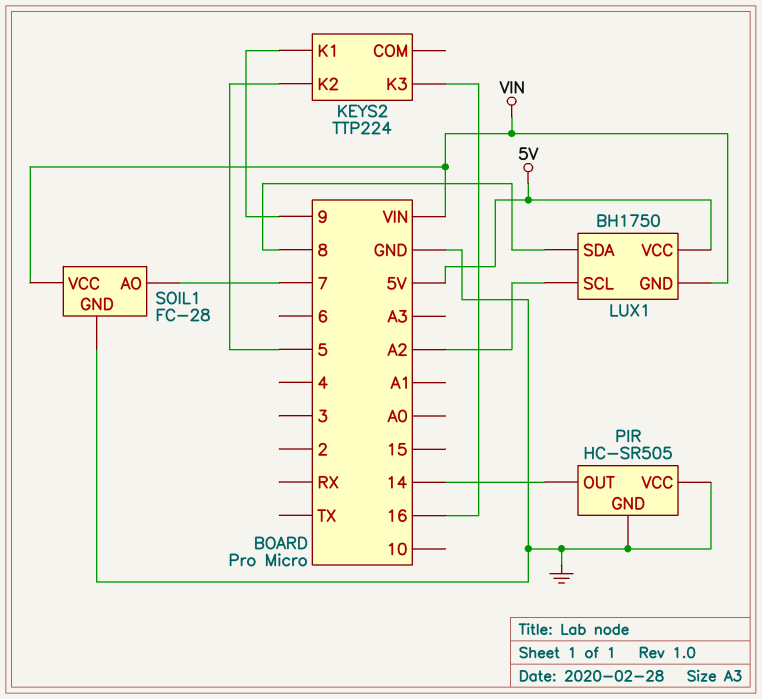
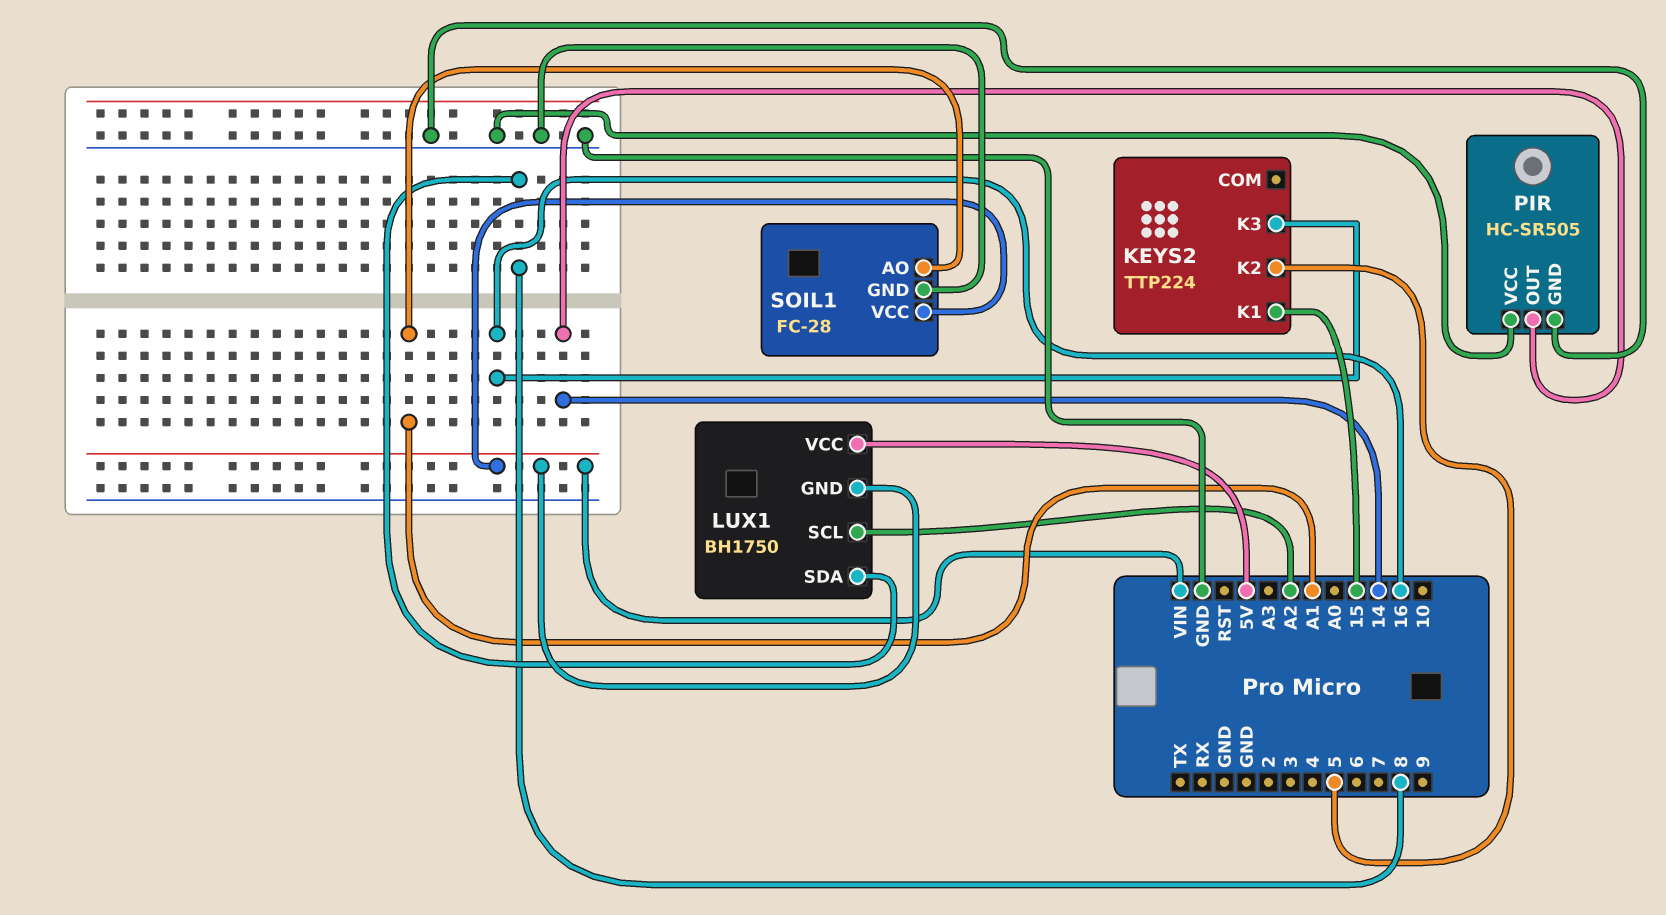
KEYS2 pin K1: 9 -> 15
SOIL1 pin AO: 7 -> A1

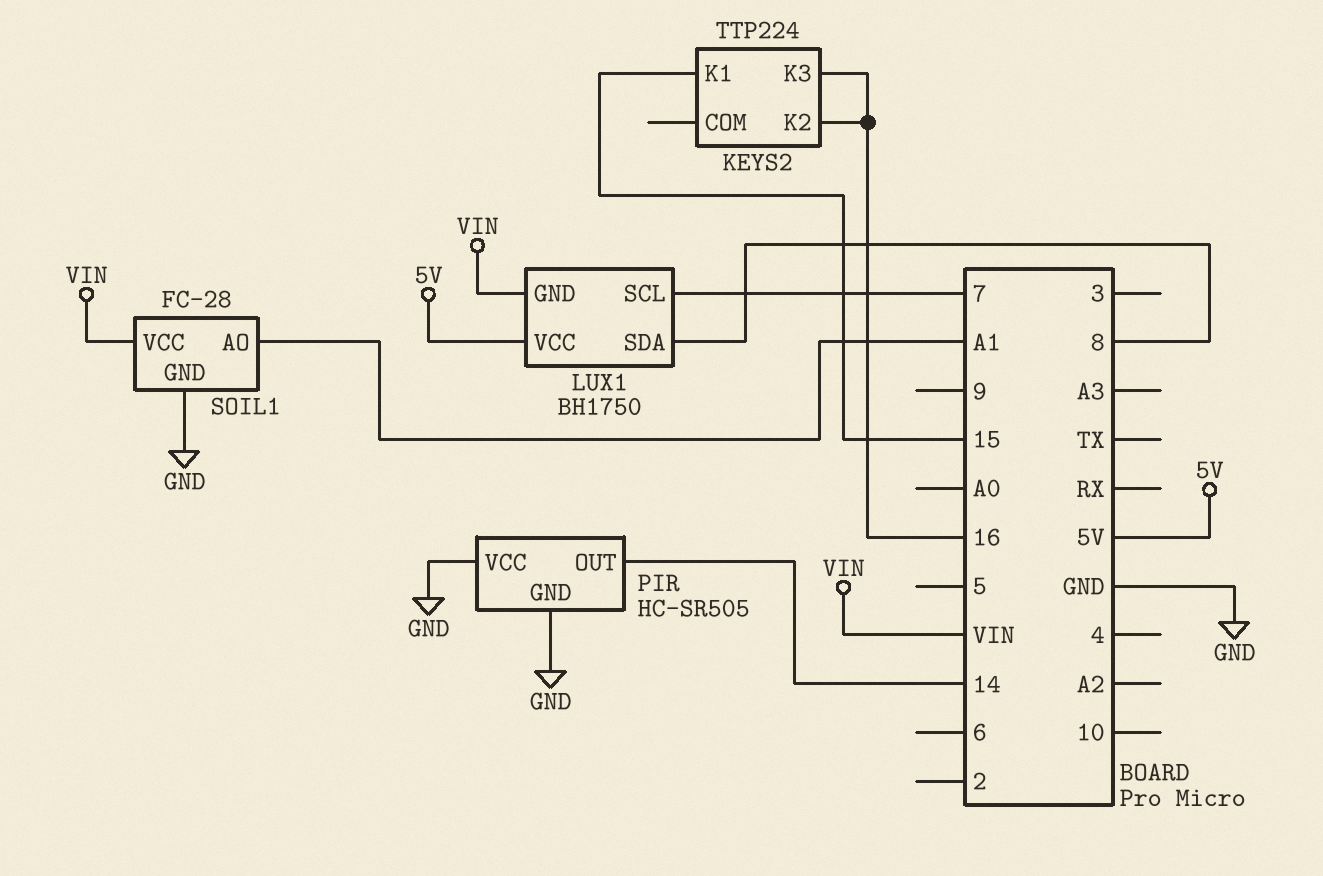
KEYS2 pin K2: 5 -> 16
LUX1 pin SCL: A2 -> 7

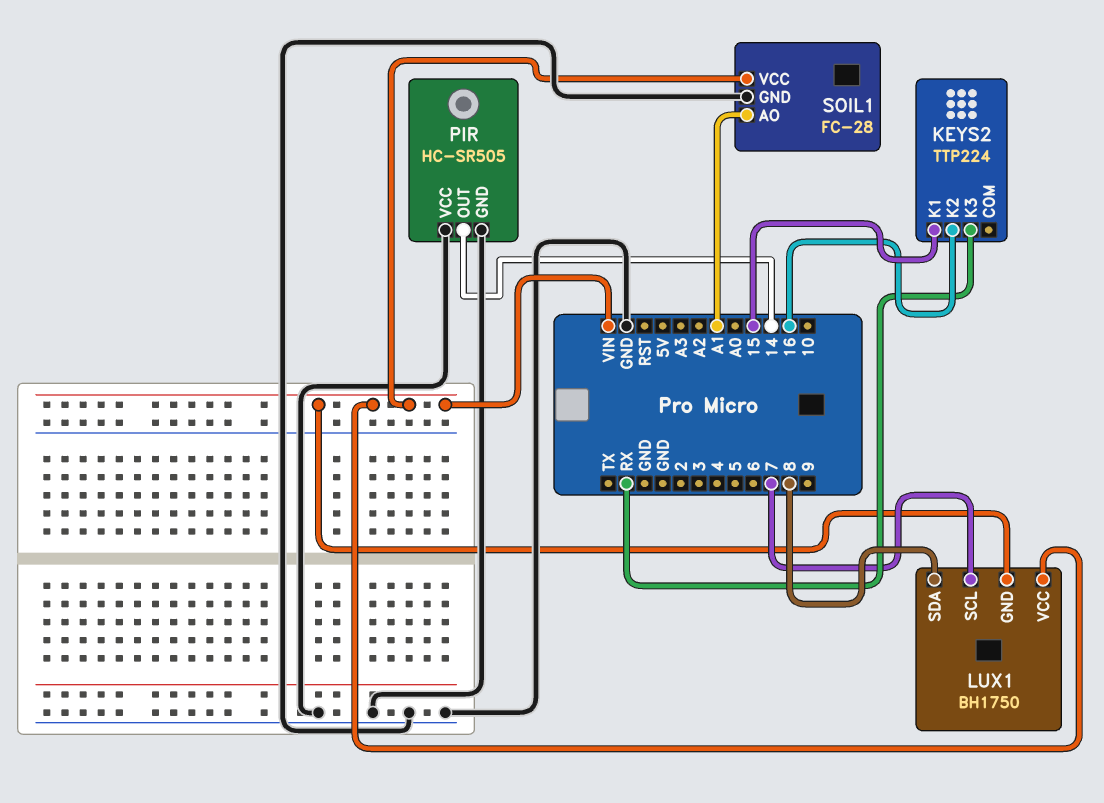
KEYS2 pin K3: 16 -> RX
LUX1 pin VCC: 5V -> VIN

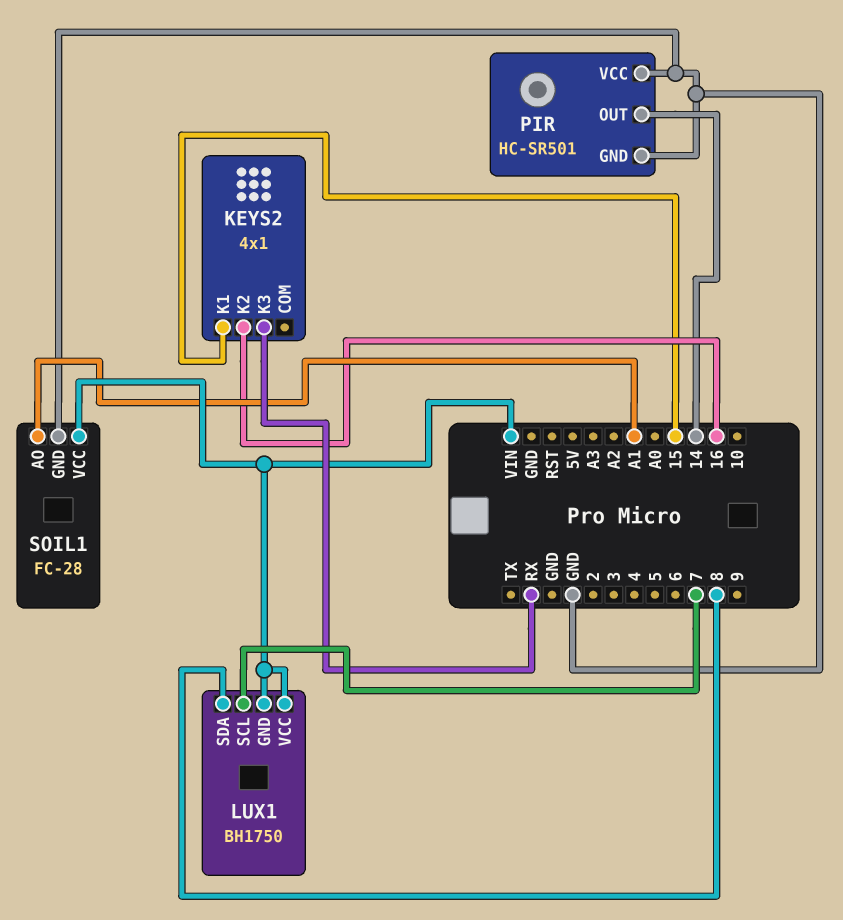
KEYS2: TTP224 -> 4x1
PIR: HC-SR505 -> HC-SR501

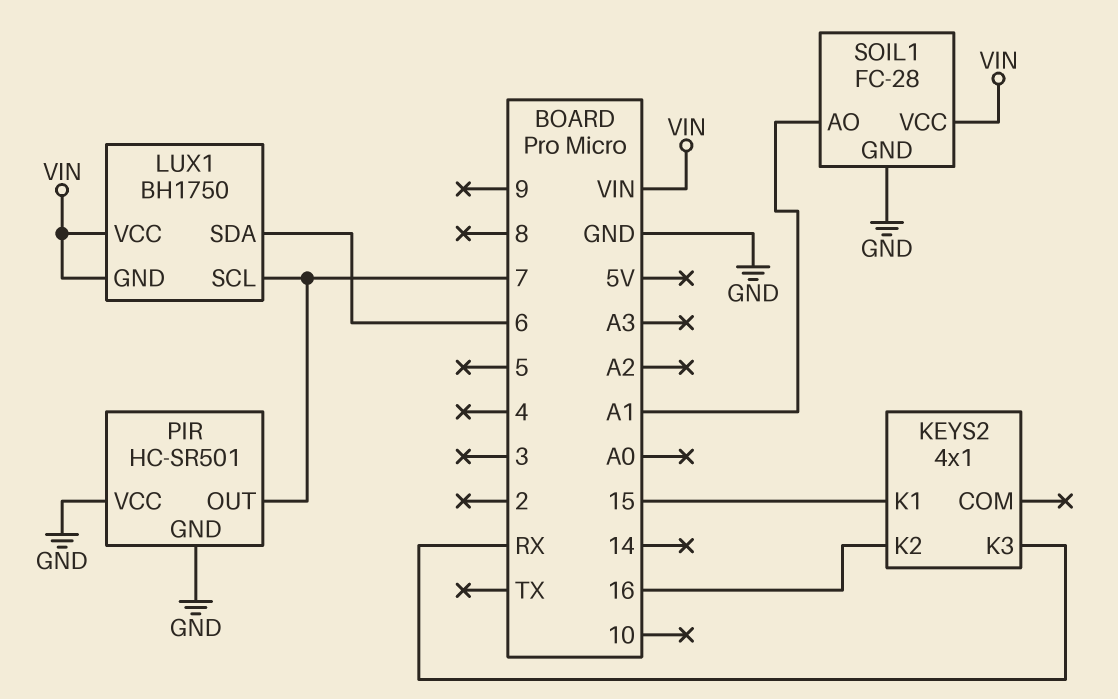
LUX1 pin SDA: 8 -> 6
PIR pin OUT: 14 -> 7

